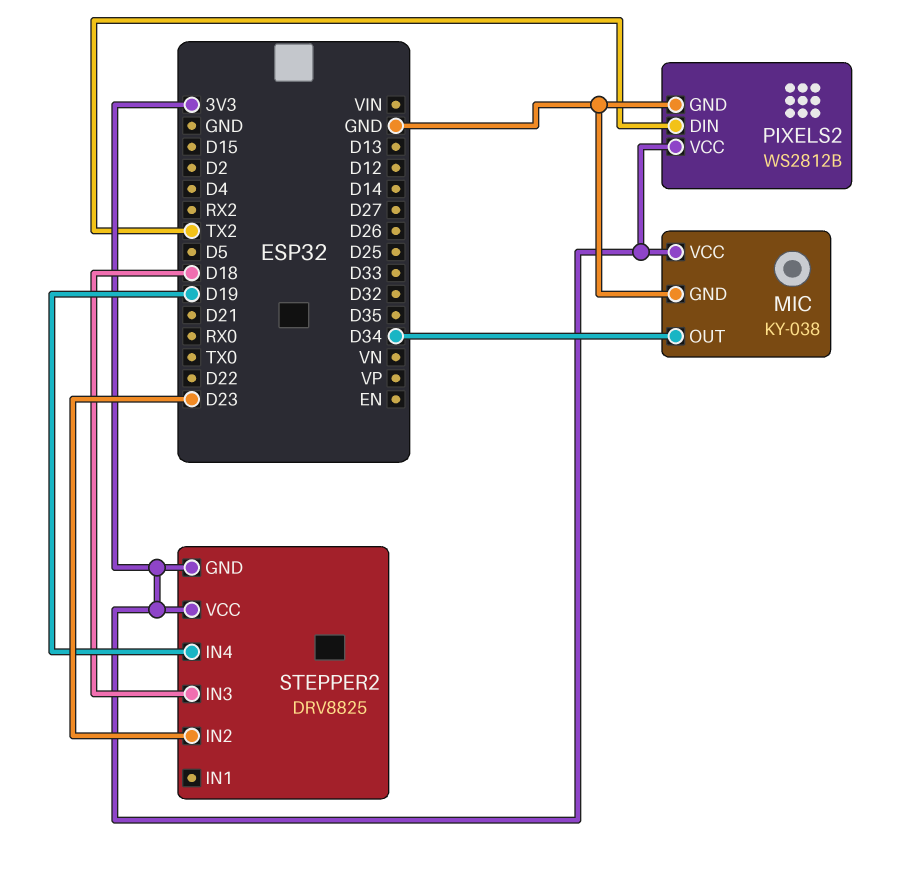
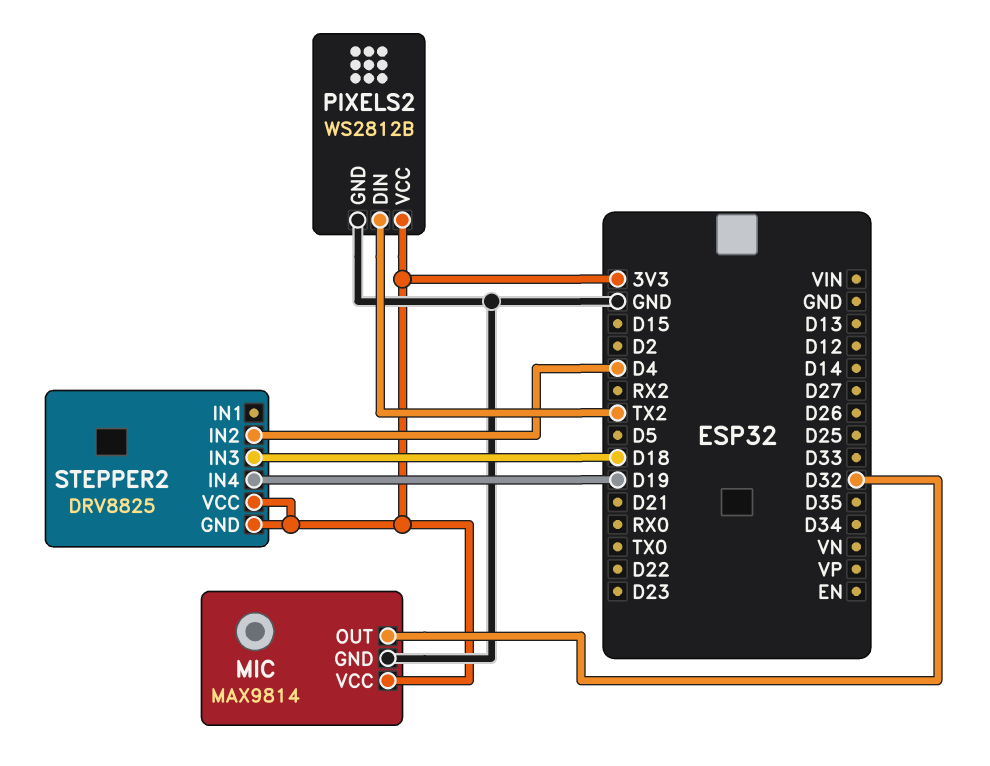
MIC: KY-038 -> MAX9814
MIC pin OUT: D34 -> D32
STEPPER2 pin IN2: D23 -> D4

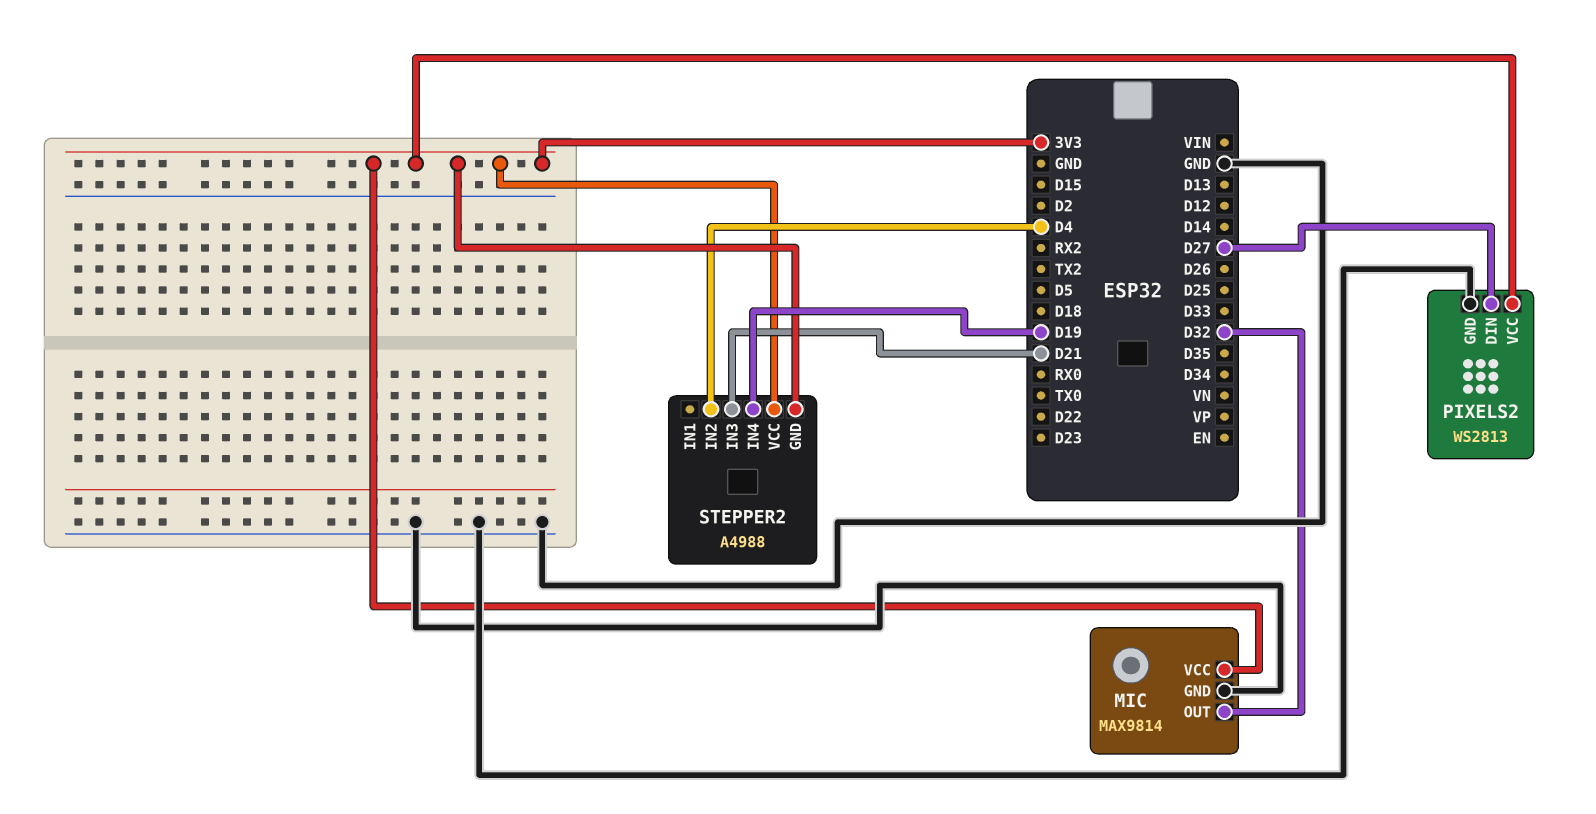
PIXELS2: WS2812B -> WS2813
PIXELS2 pin DIN: TX2 -> D27
STEPPER2: DRV8825 -> A4988
STEPPER2 pin IN3: D18 -> D21

